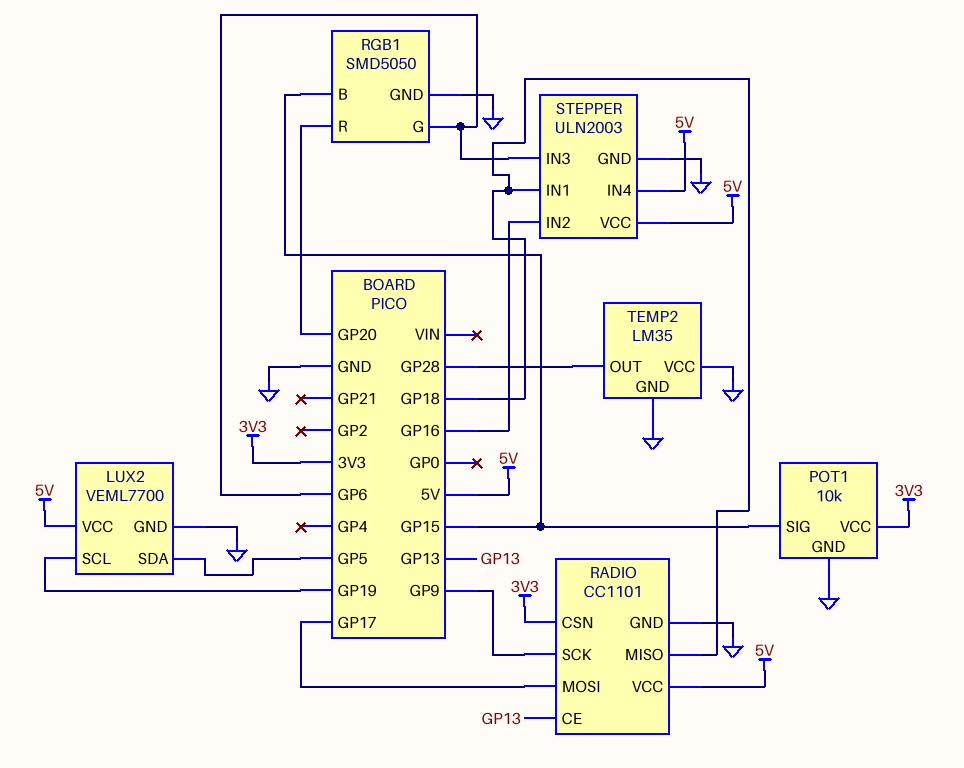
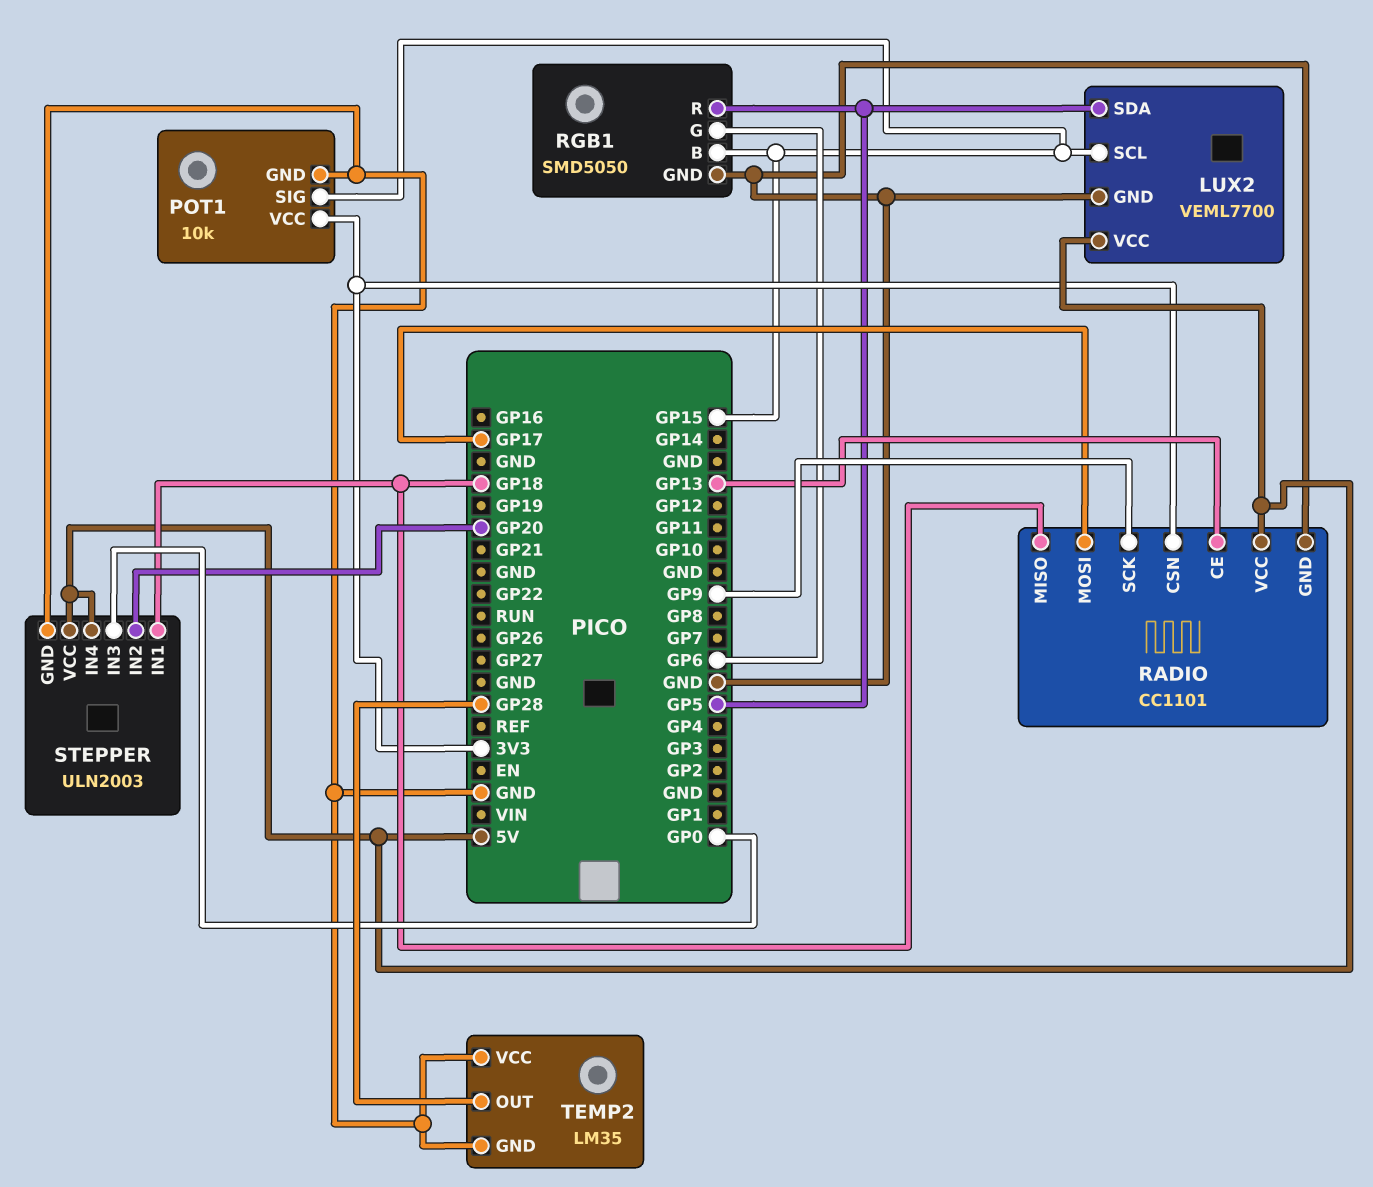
LUX2 pin SCL: GP19 -> GP15
RGB1 pin R: GP20 -> GP5
STEPPER pin IN2: GP16 -> GP20
STEPPER pin IN3: GP6 -> GP0

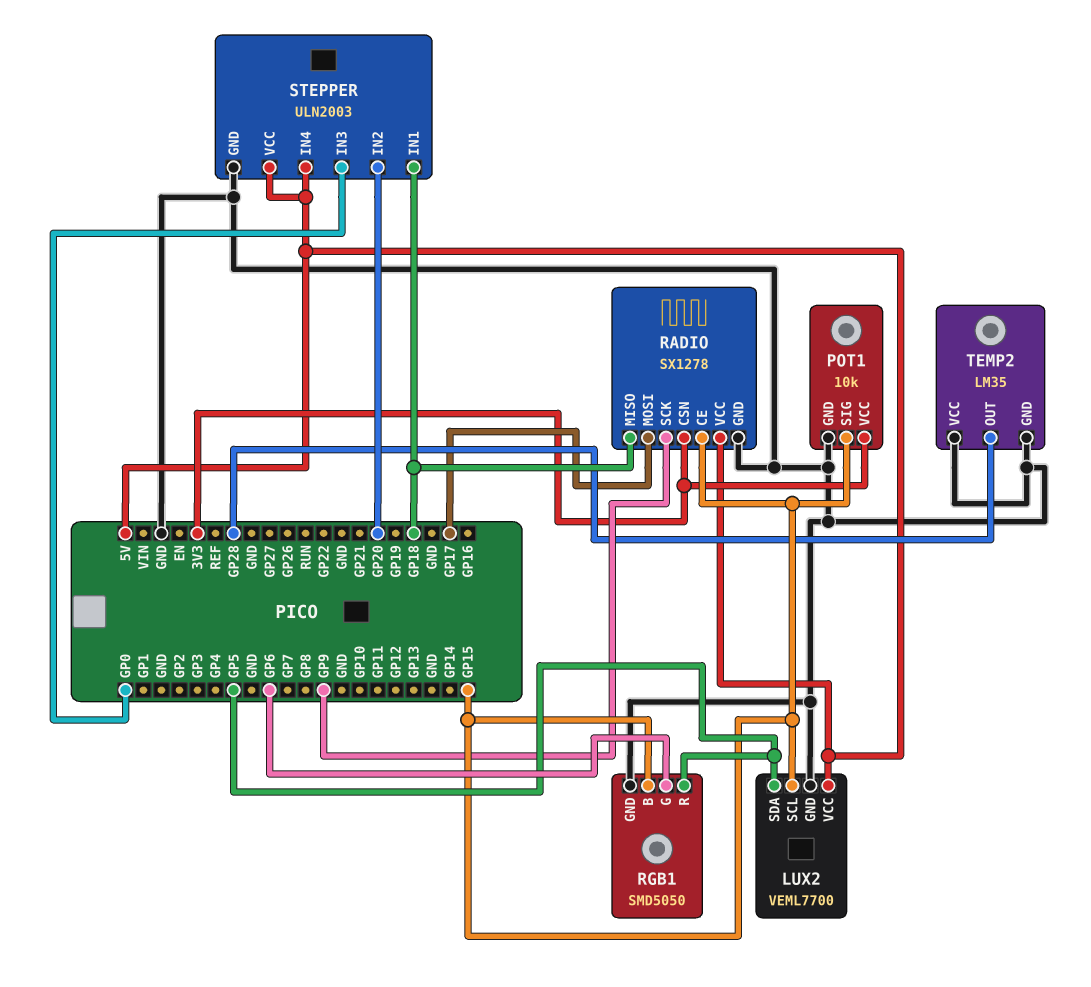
RADIO: CC1101 -> SX1278
RADIO pin CE: GP13 -> GP15

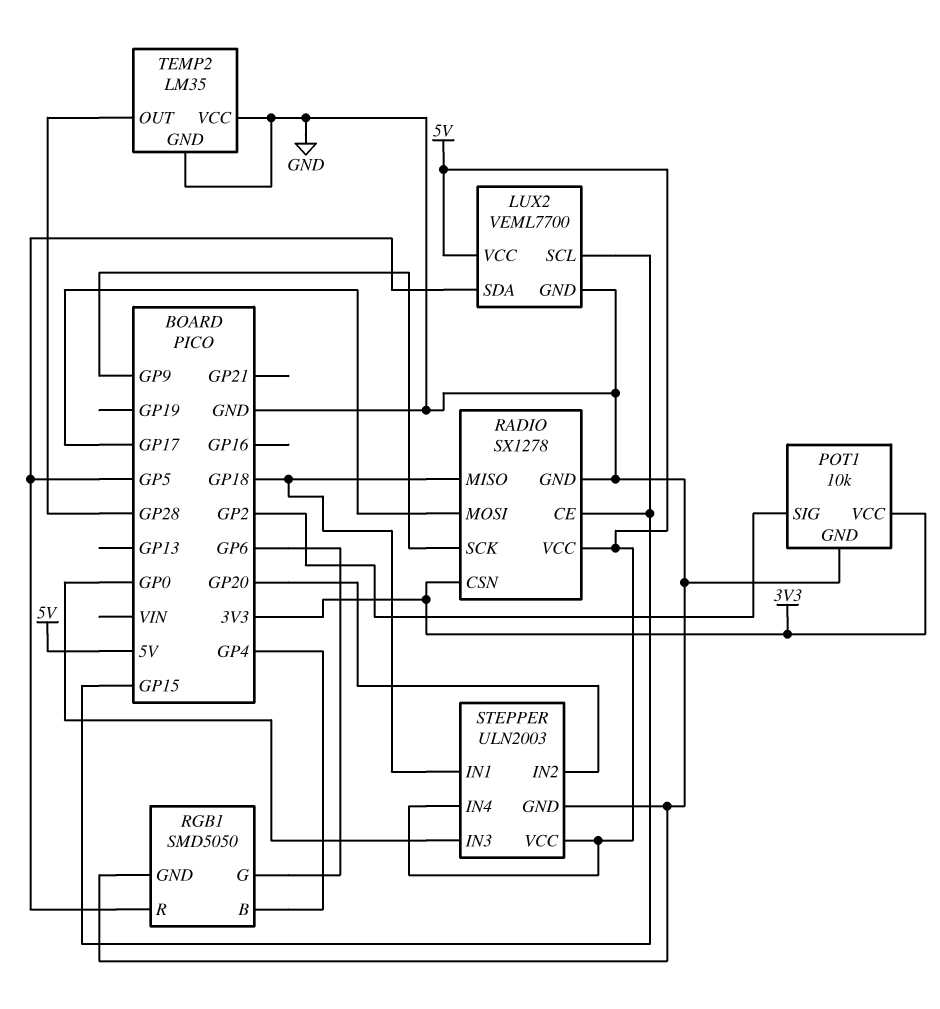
POT1 pin SIG: GP15 -> GP2
RGB1 pin B: GP15 -> GP4

